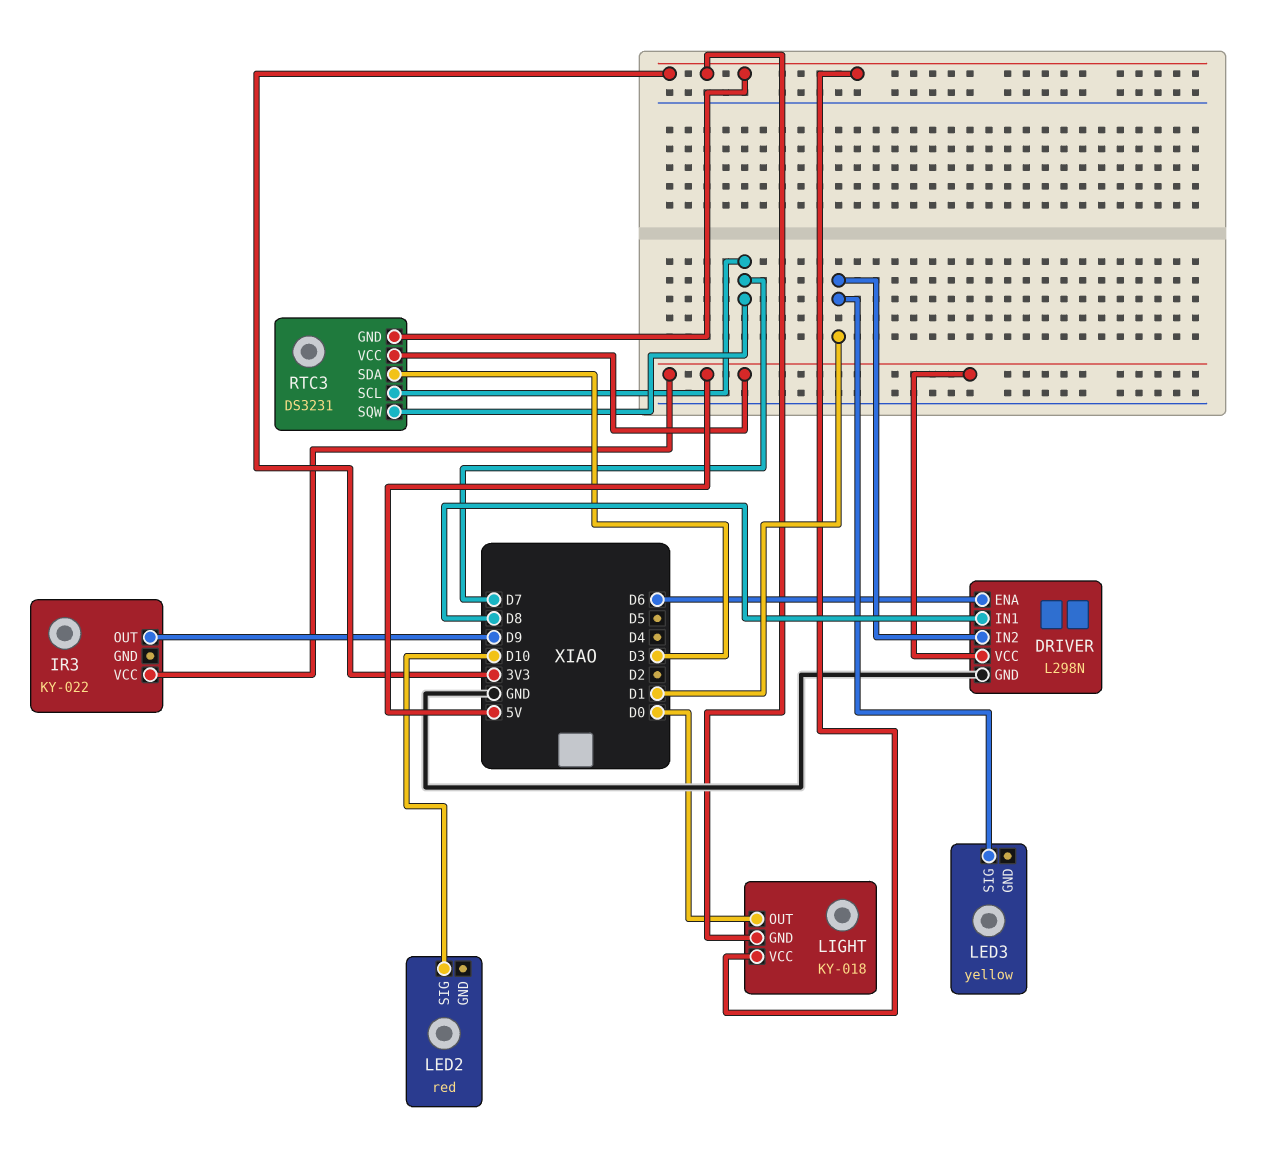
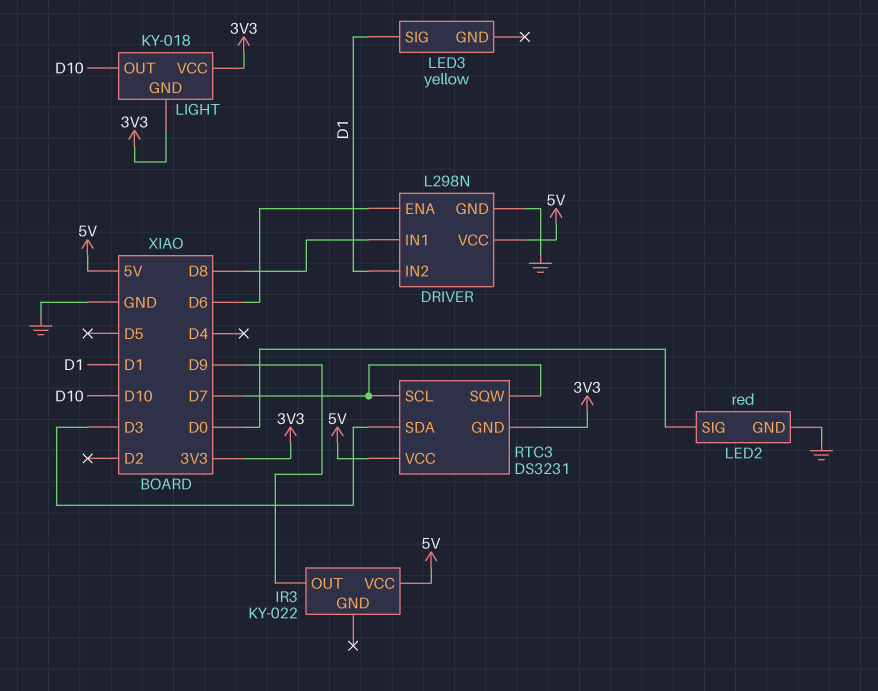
LED2 pin GND: none -> GND
LED2 pin SIG: D10 -> D0
LIGHT pin OUT: D0 -> D10

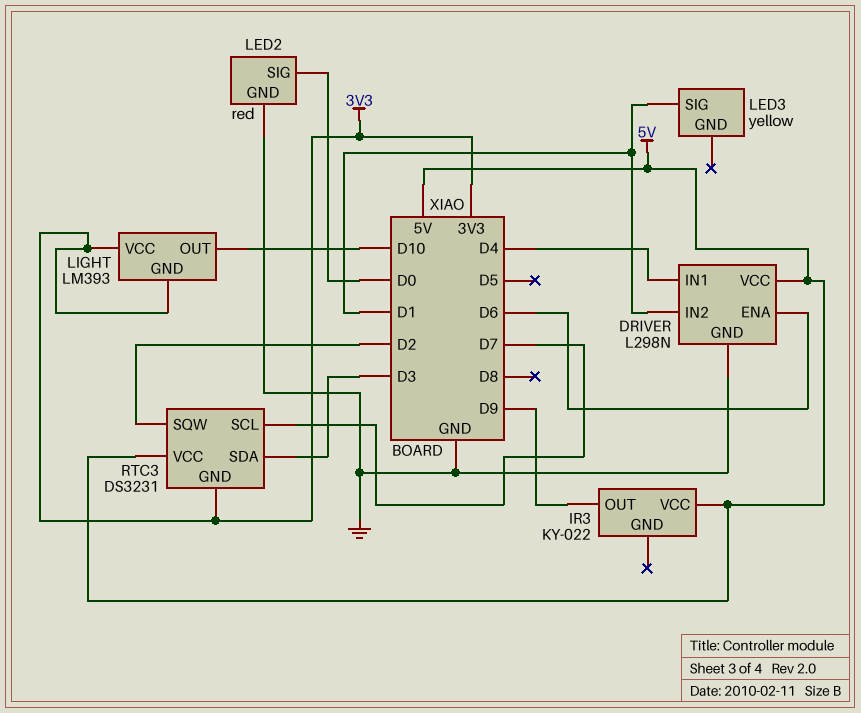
DRIVER pin IN1: D8 -> D4
LIGHT: KY-018 -> LM393
RTC3 pin SQW: D7 -> D2

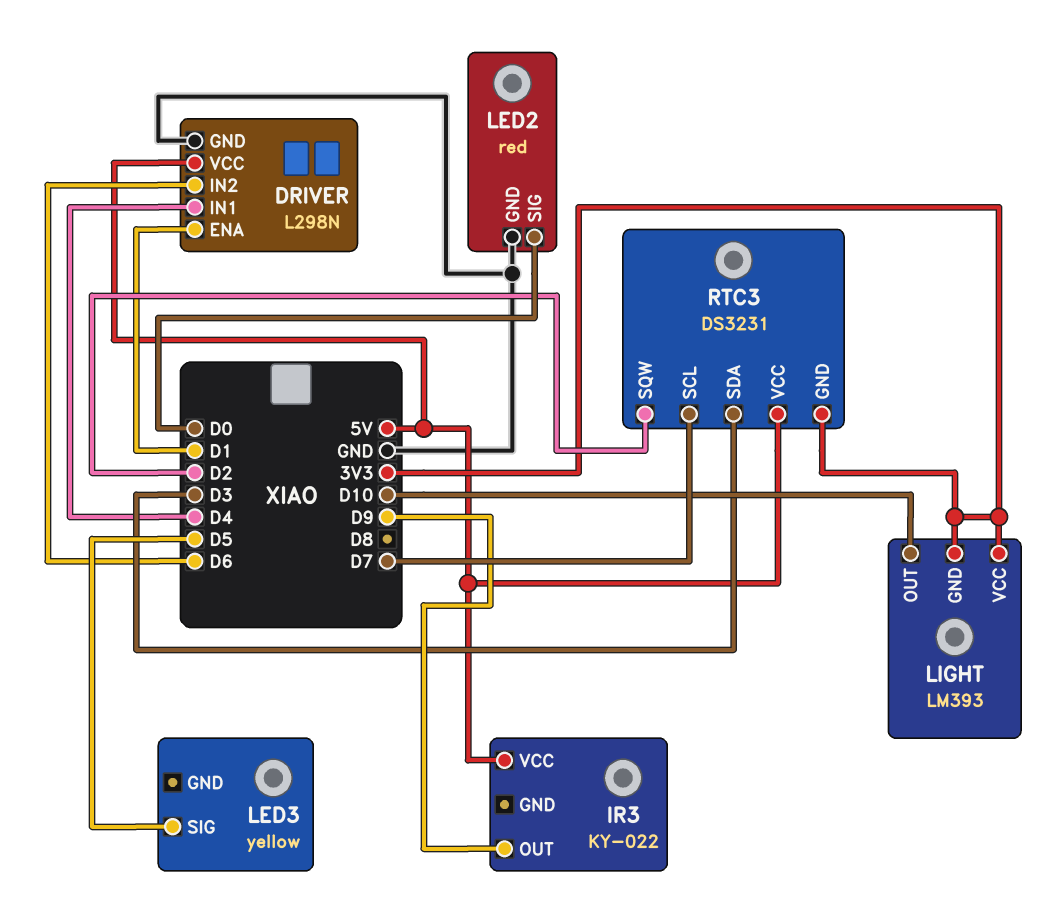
DRIVER pin ENA: D6 -> D1
DRIVER pin IN2: D1 -> D6
LED3 pin SIG: D1 -> D5

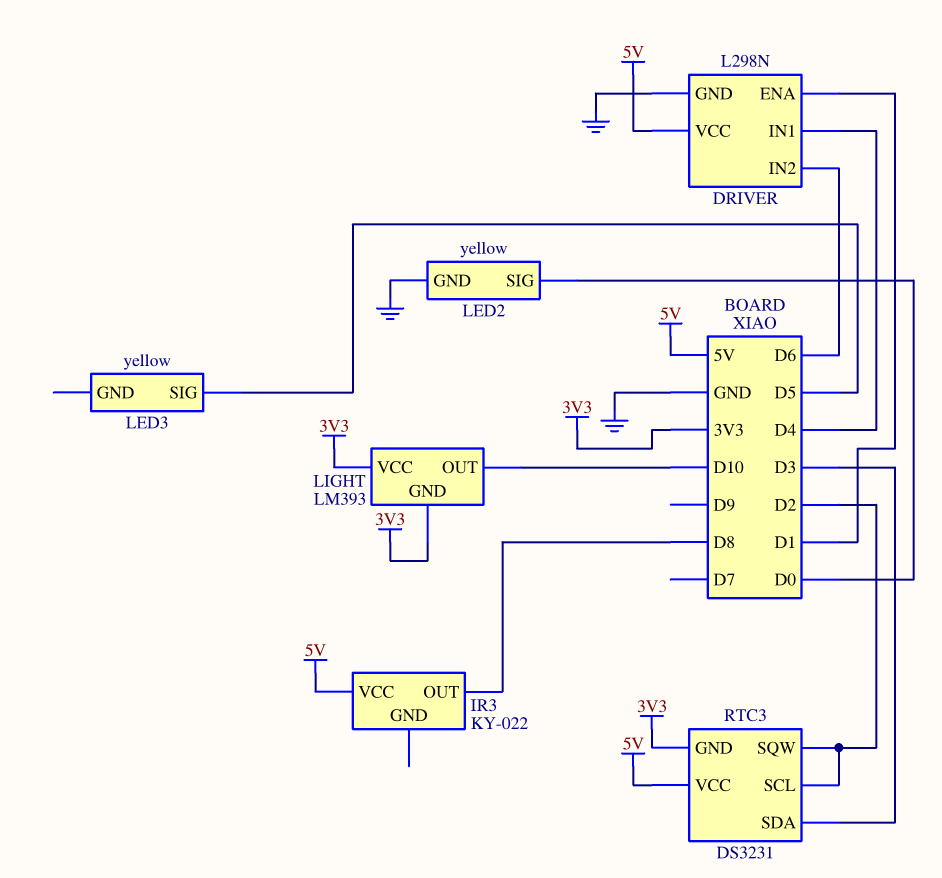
IR3 pin OUT: D9 -> D8
LED2: red -> yellow
RTC3 pin SCL: D7 -> D2

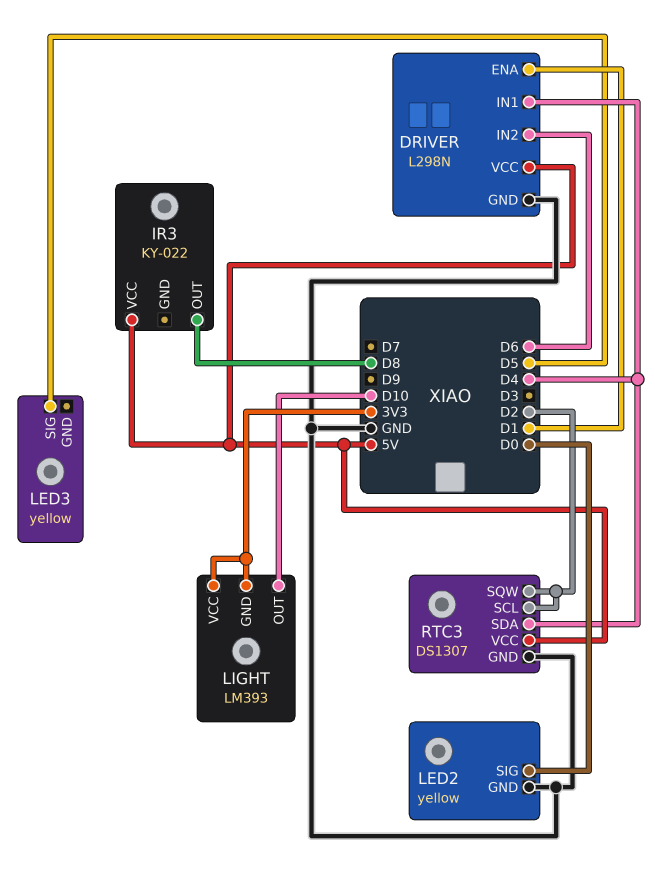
RTC3: DS3231 -> DS1307
RTC3 pin GND: 3V3 -> GND
RTC3 pin SDA: D3 -> D4

